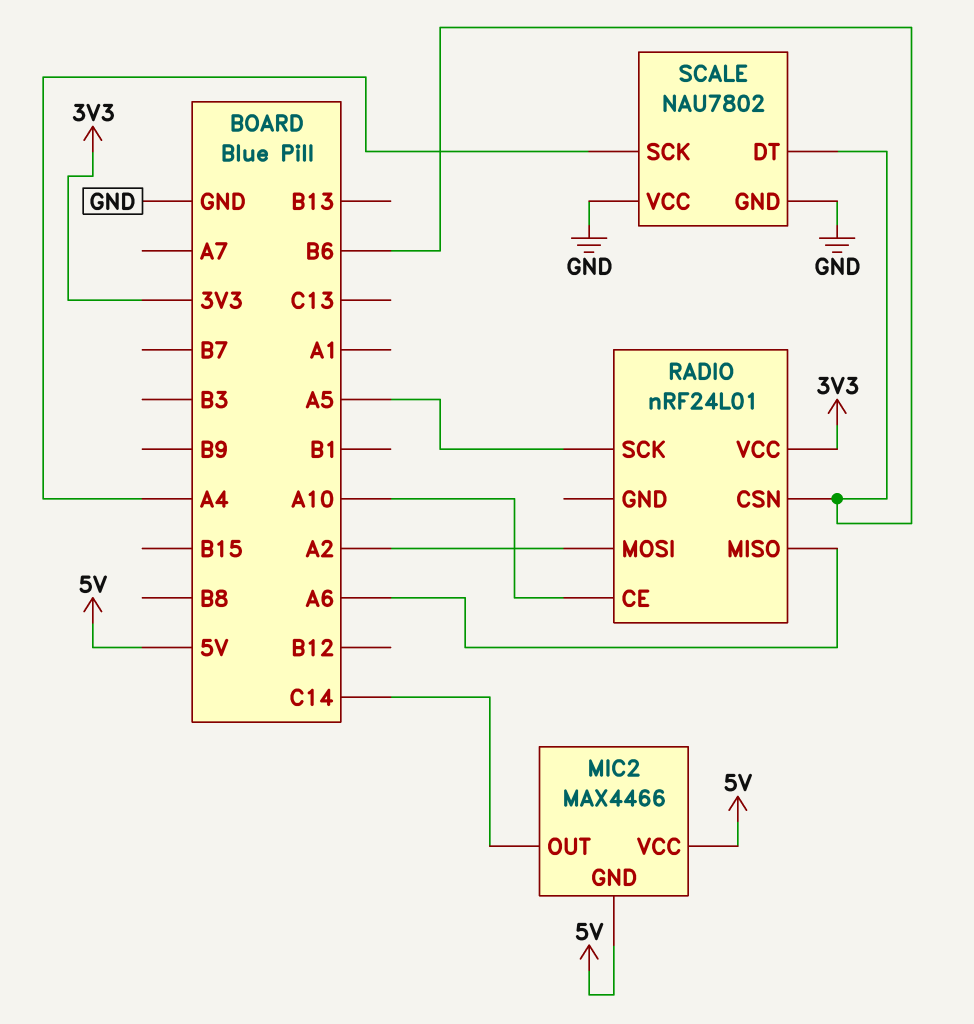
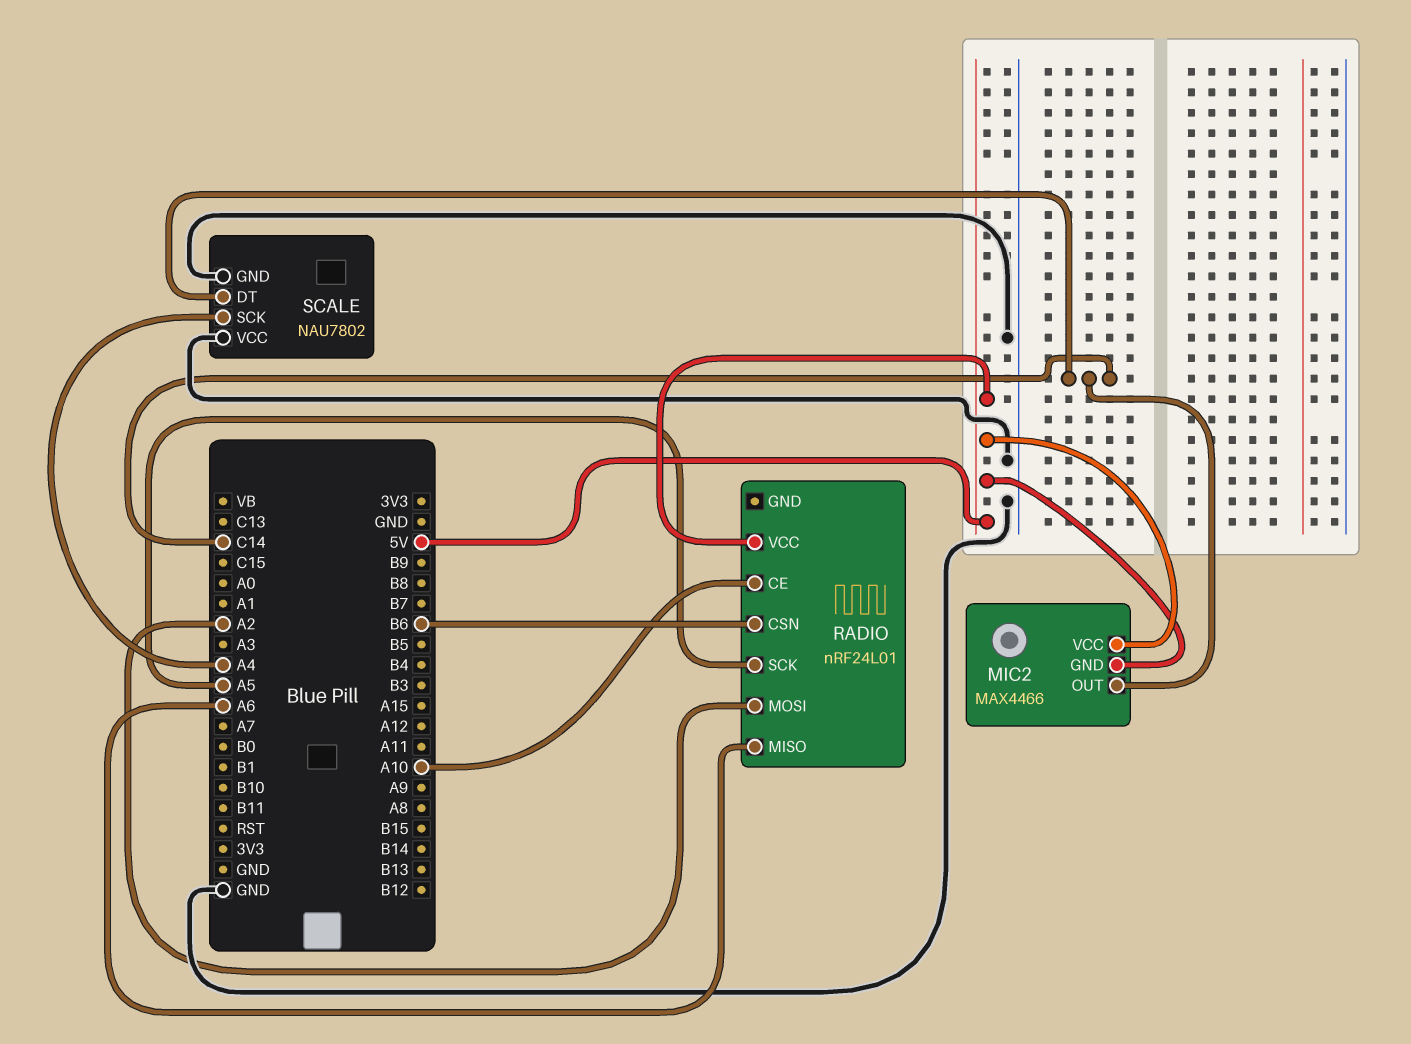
RADIO pin VCC: 3V3 -> 5V
SCALE pin DT: B6 -> C14

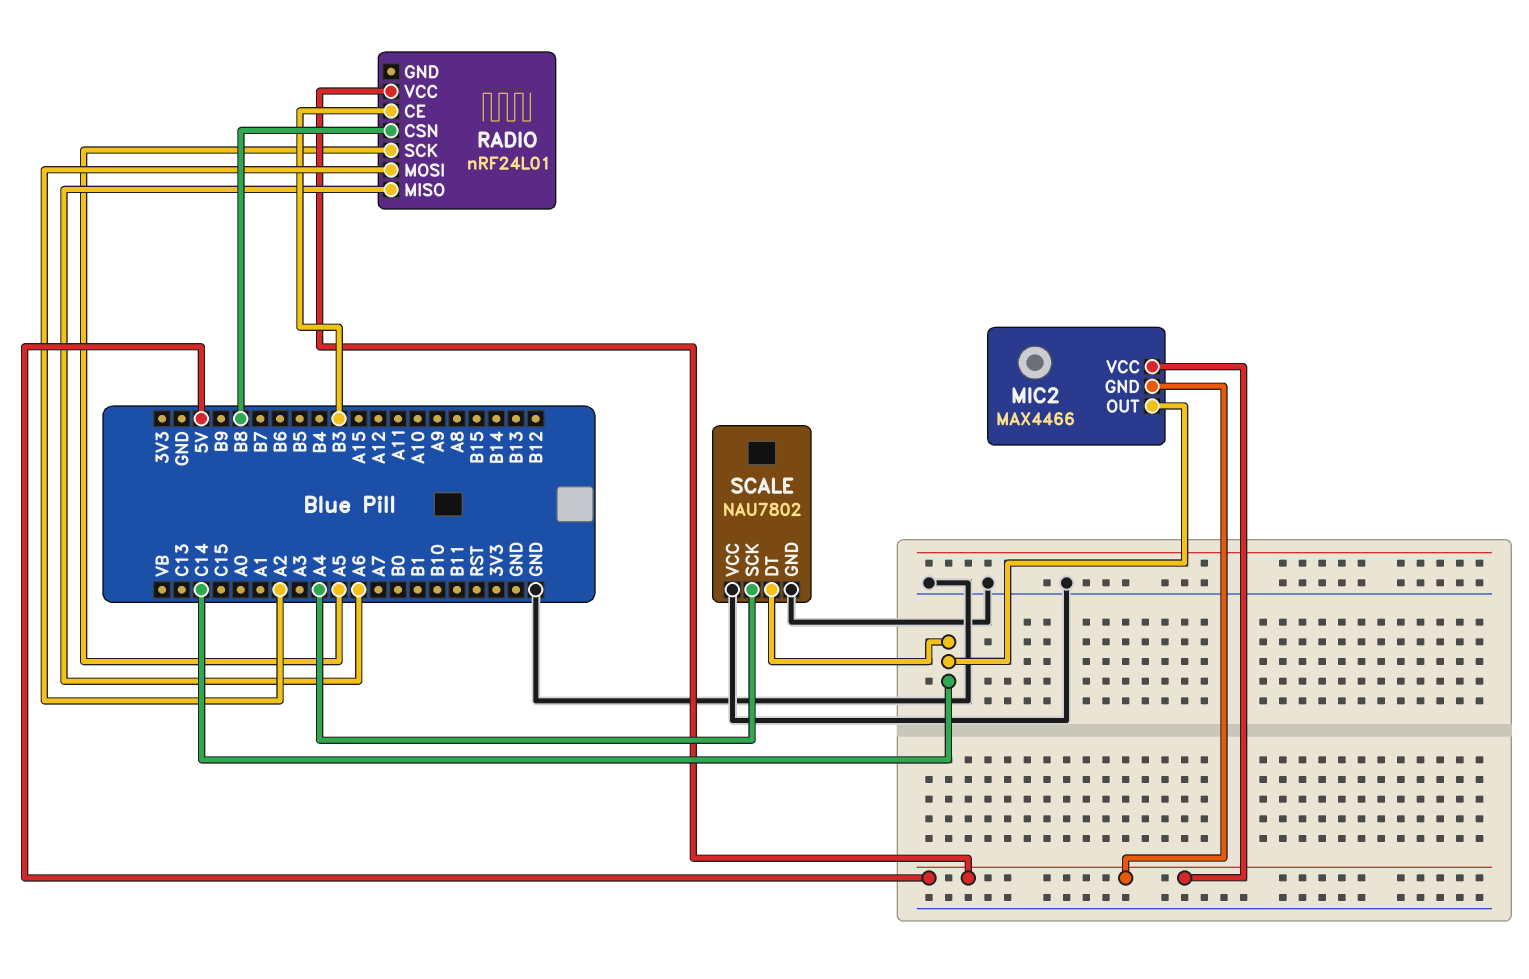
RADIO pin CE: A10 -> B3
RADIO pin CSN: B6 -> B8

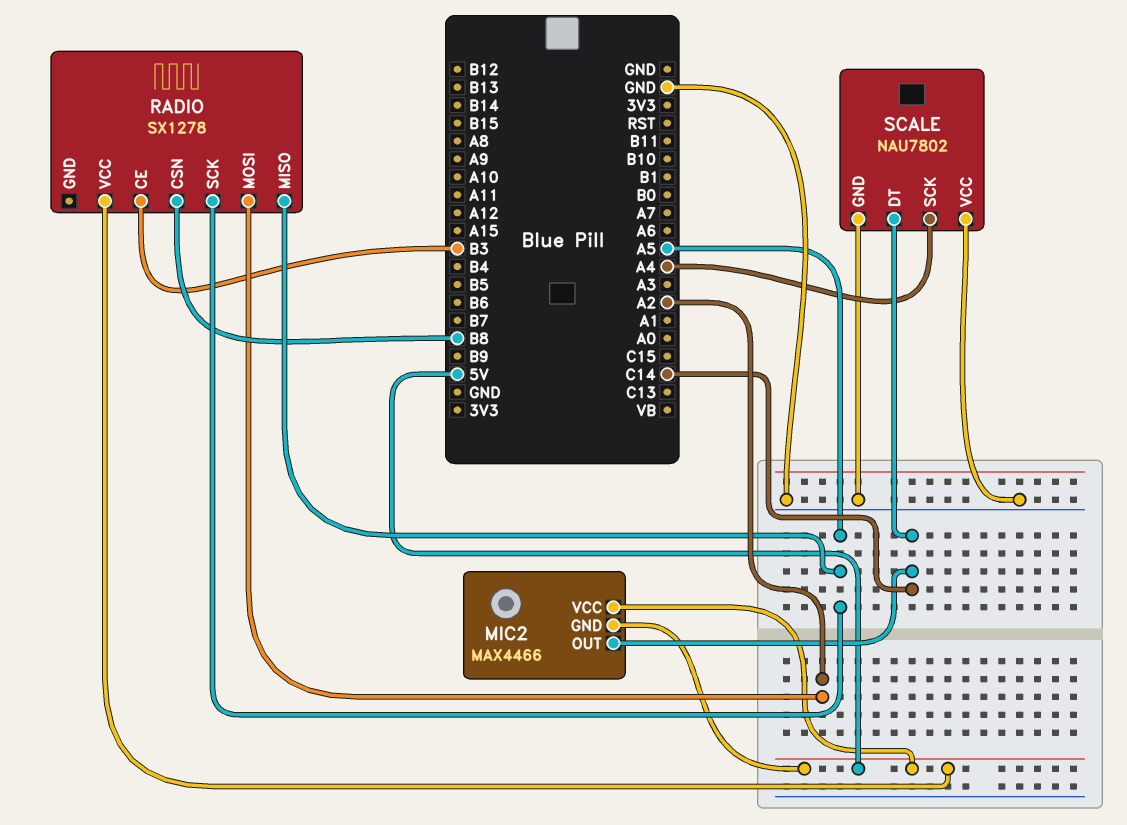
RADIO: nRF24L01 -> SX1278
RADIO pin MISO: A6 -> A5

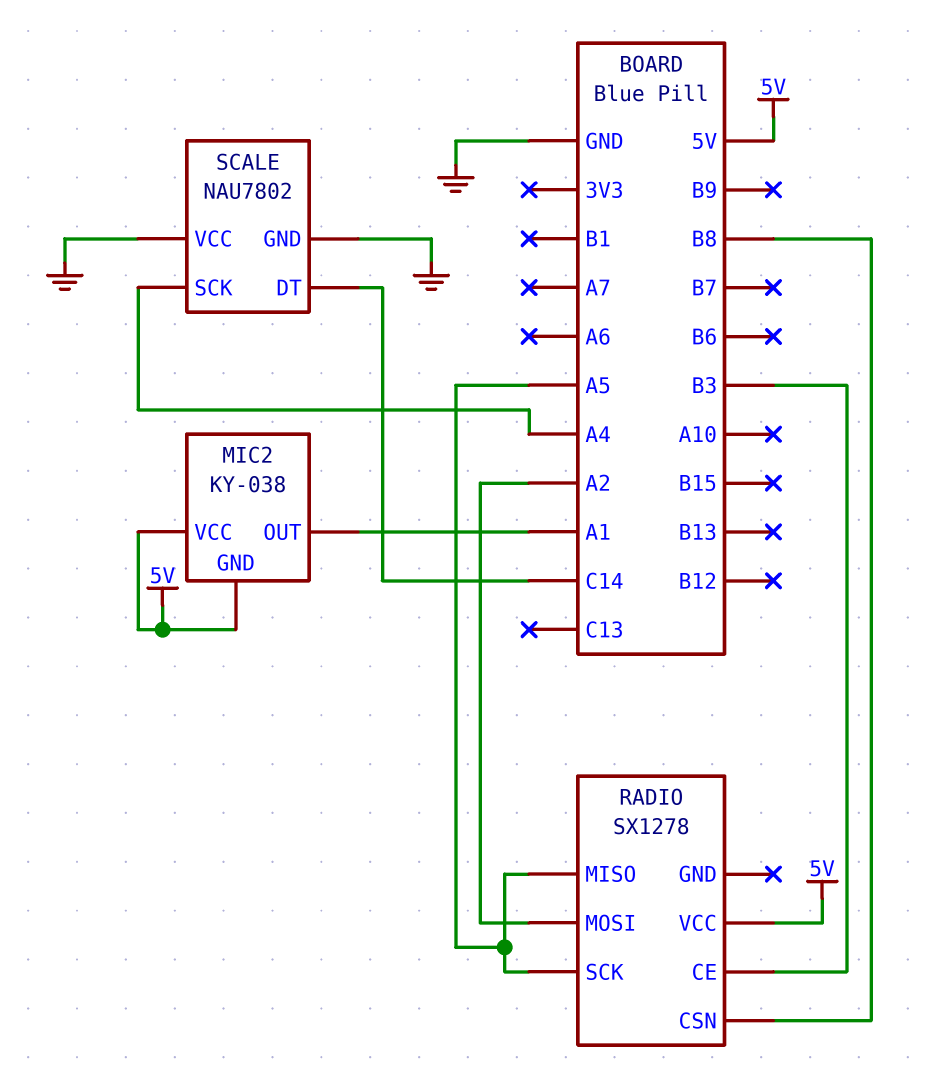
MIC2: MAX4466 -> KY-038
MIC2 pin OUT: C14 -> A1

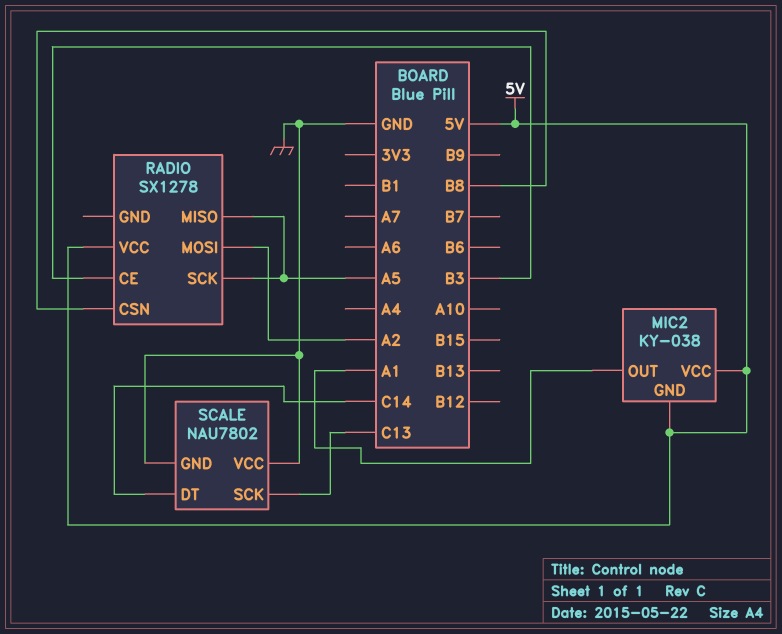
SCALE pin SCK: A4 -> C13

